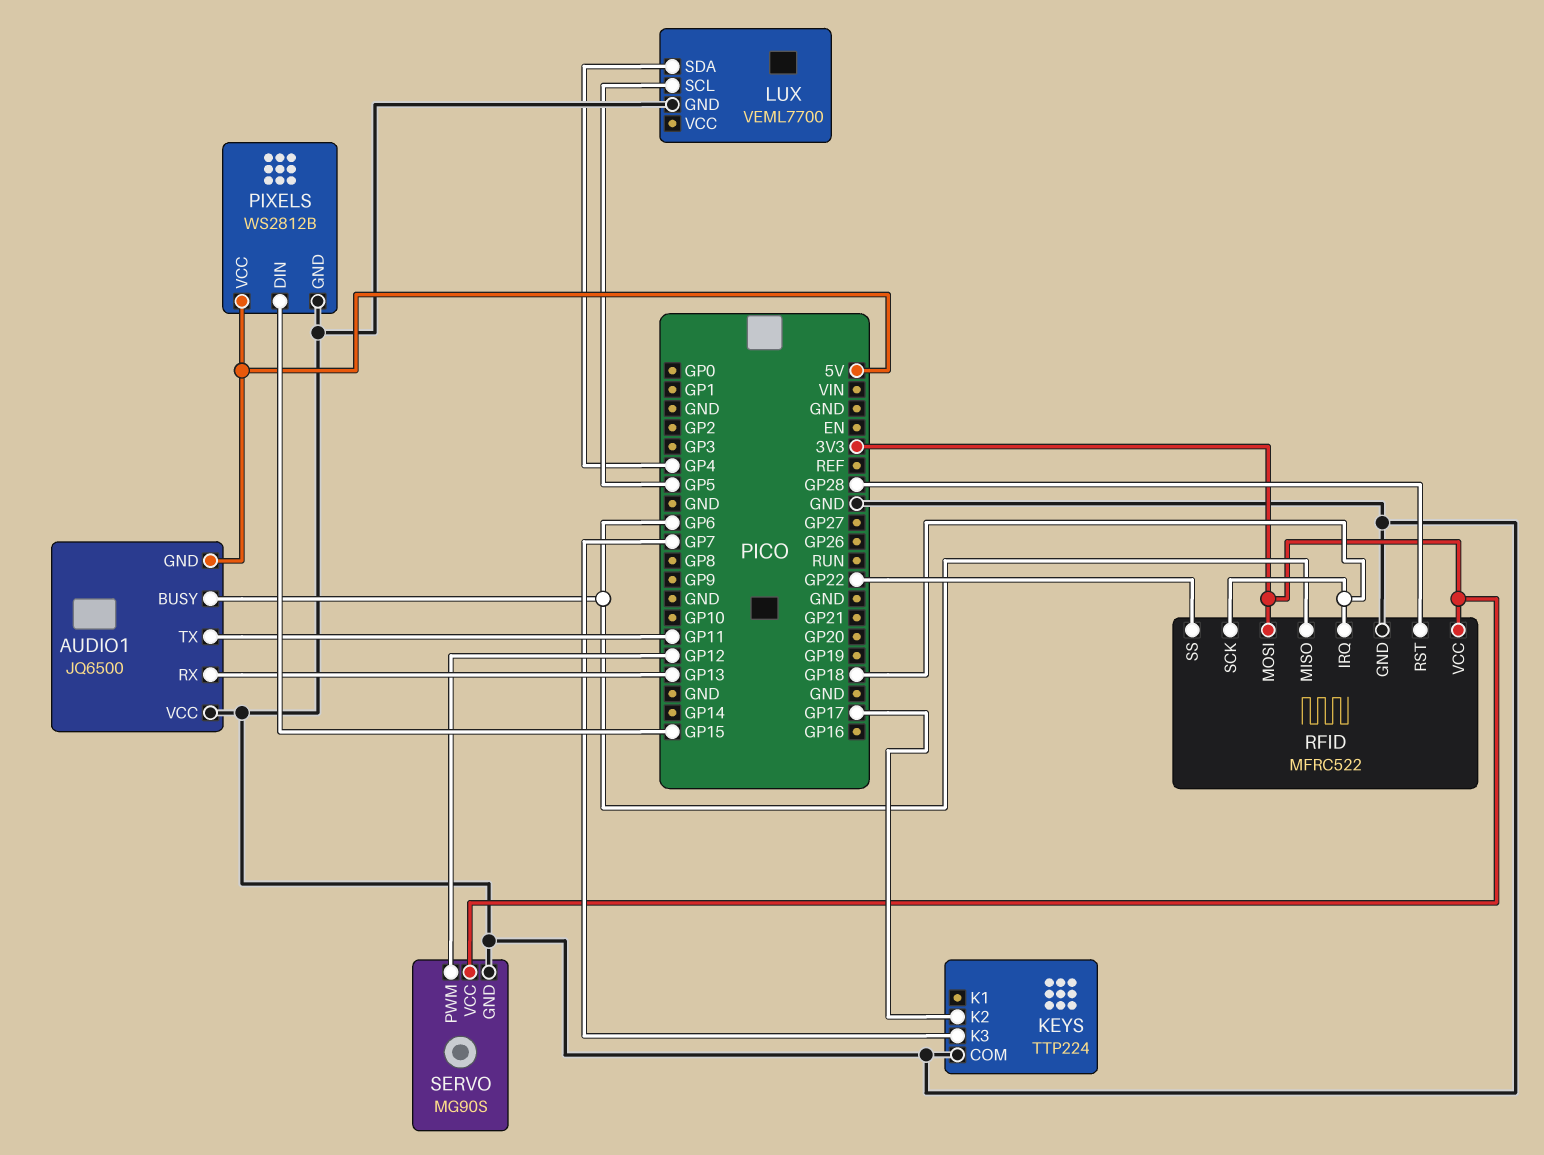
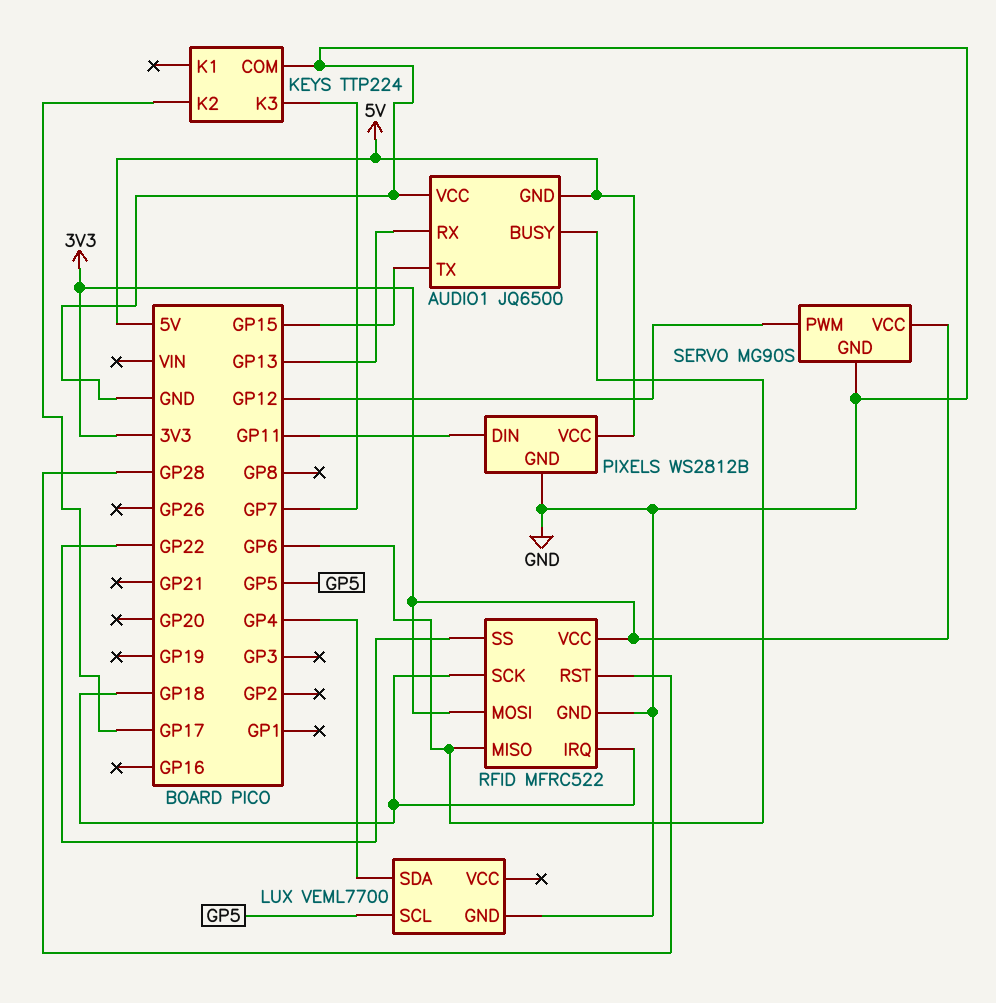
AUDIO1 pin TX: GP11 -> GP15
PIXELS pin DIN: GP15 -> GP11

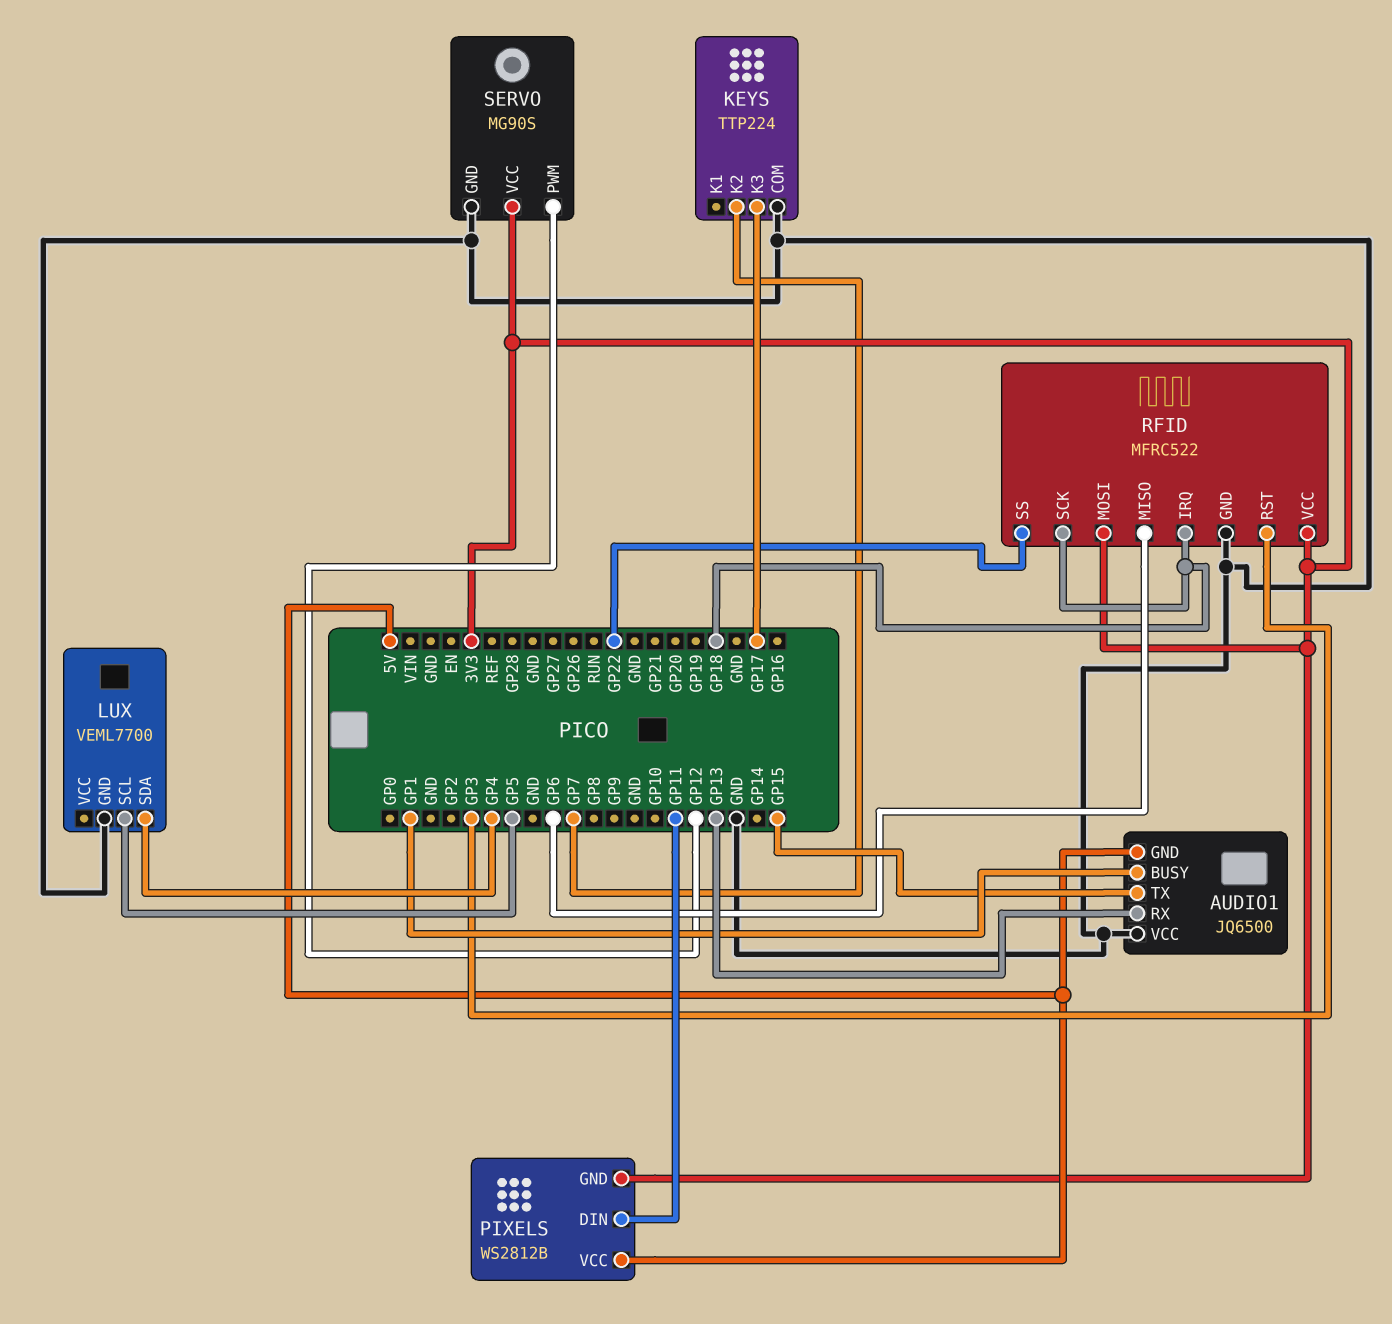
AUDIO1 pin BUSY: GP6 -> GP1
KEYS pin K2: GP17 -> GP7
KEYS pin K3: GP7 -> GP17
PIXELS pin GND: GND -> 3V3
RFID pin RST: GP28 -> GP3

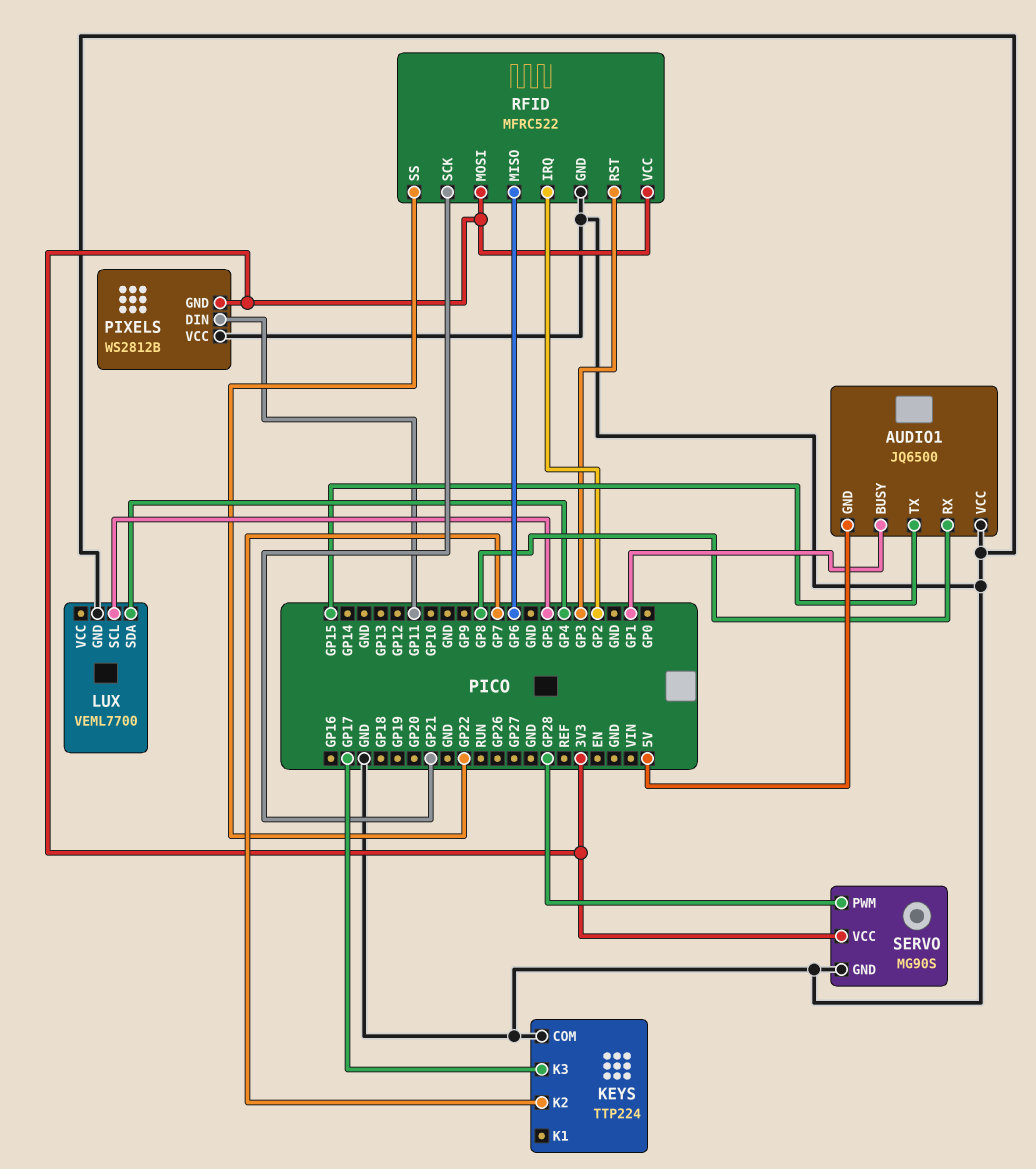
AUDIO1 pin RX: GP13 -> GP8
PIXELS pin VCC: 5V -> GND
RFID pin IRQ: GP18 -> GP2
RFID pin SCK: GP18 -> GP21
SERVO pin PWM: GP12 -> GP28

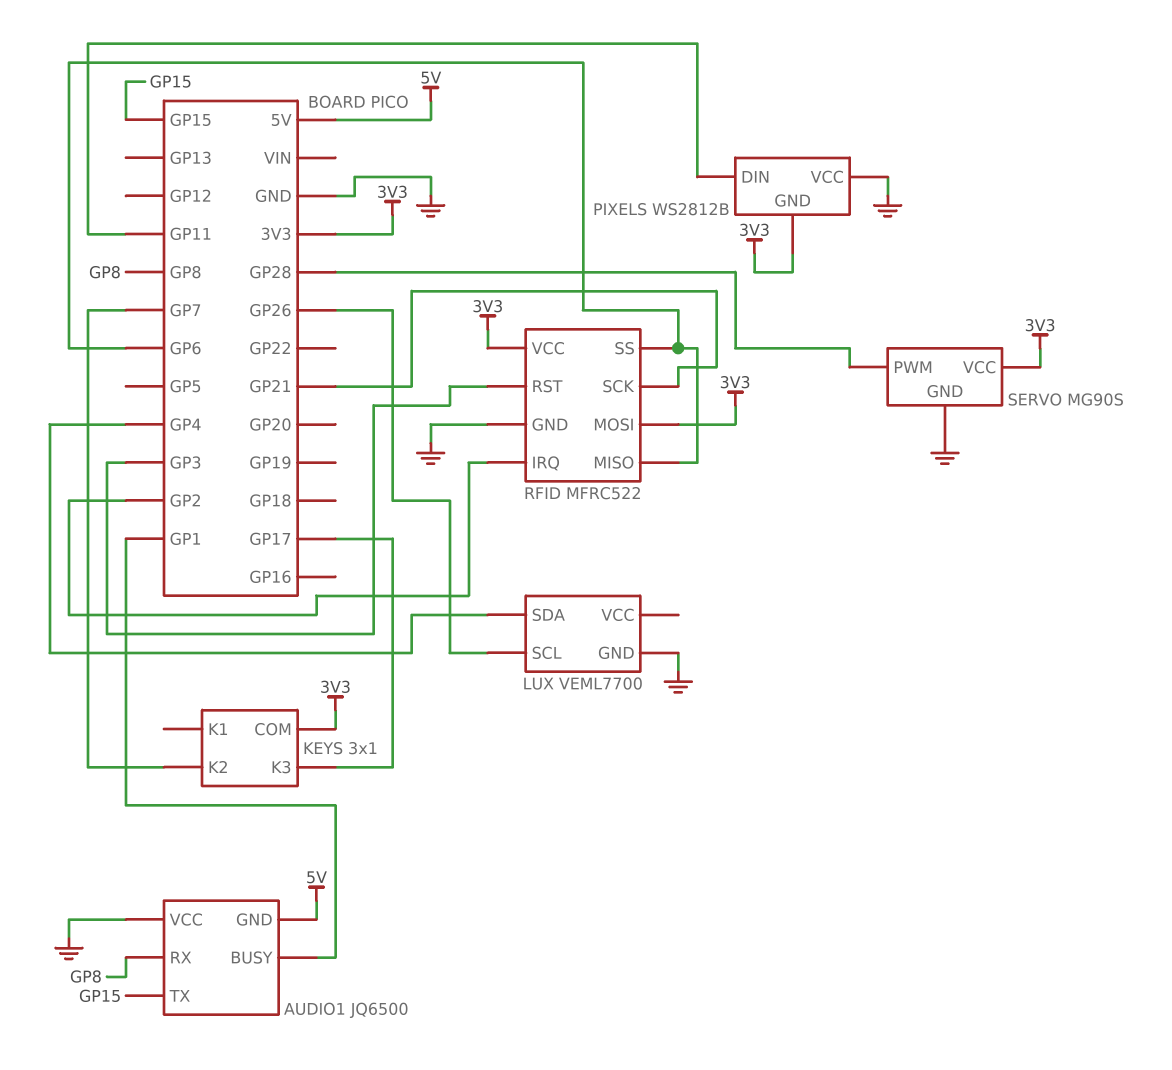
KEYS: TTP224 -> 3x1
KEYS pin COM: GND -> 3V3
LUX pin SCL: GP5 -> GP26
RFID pin SS: GP22 -> GP6

